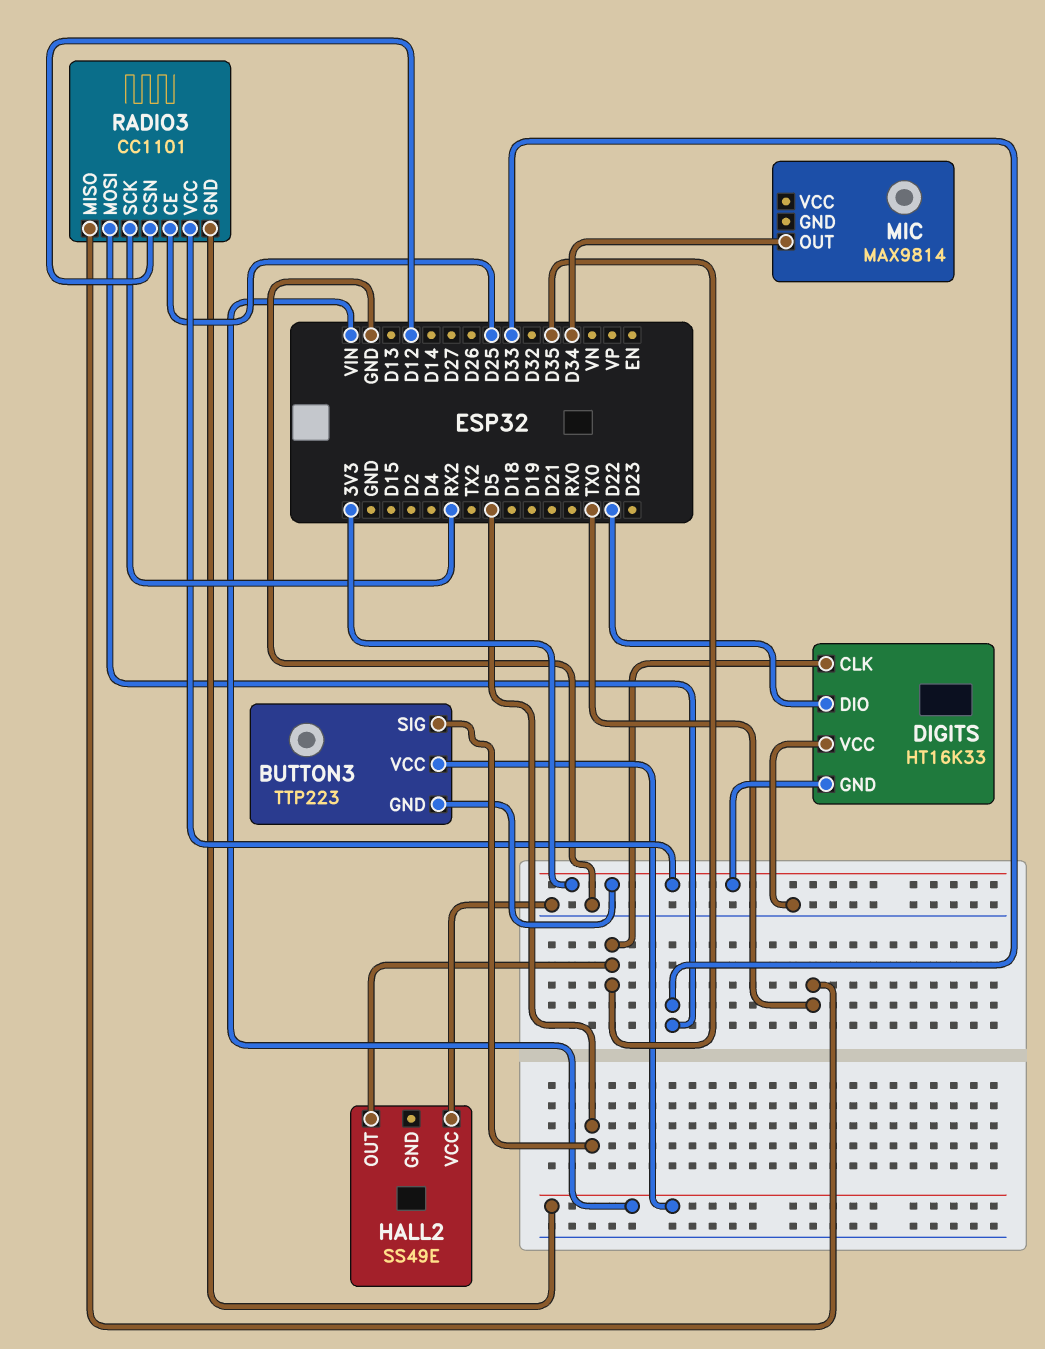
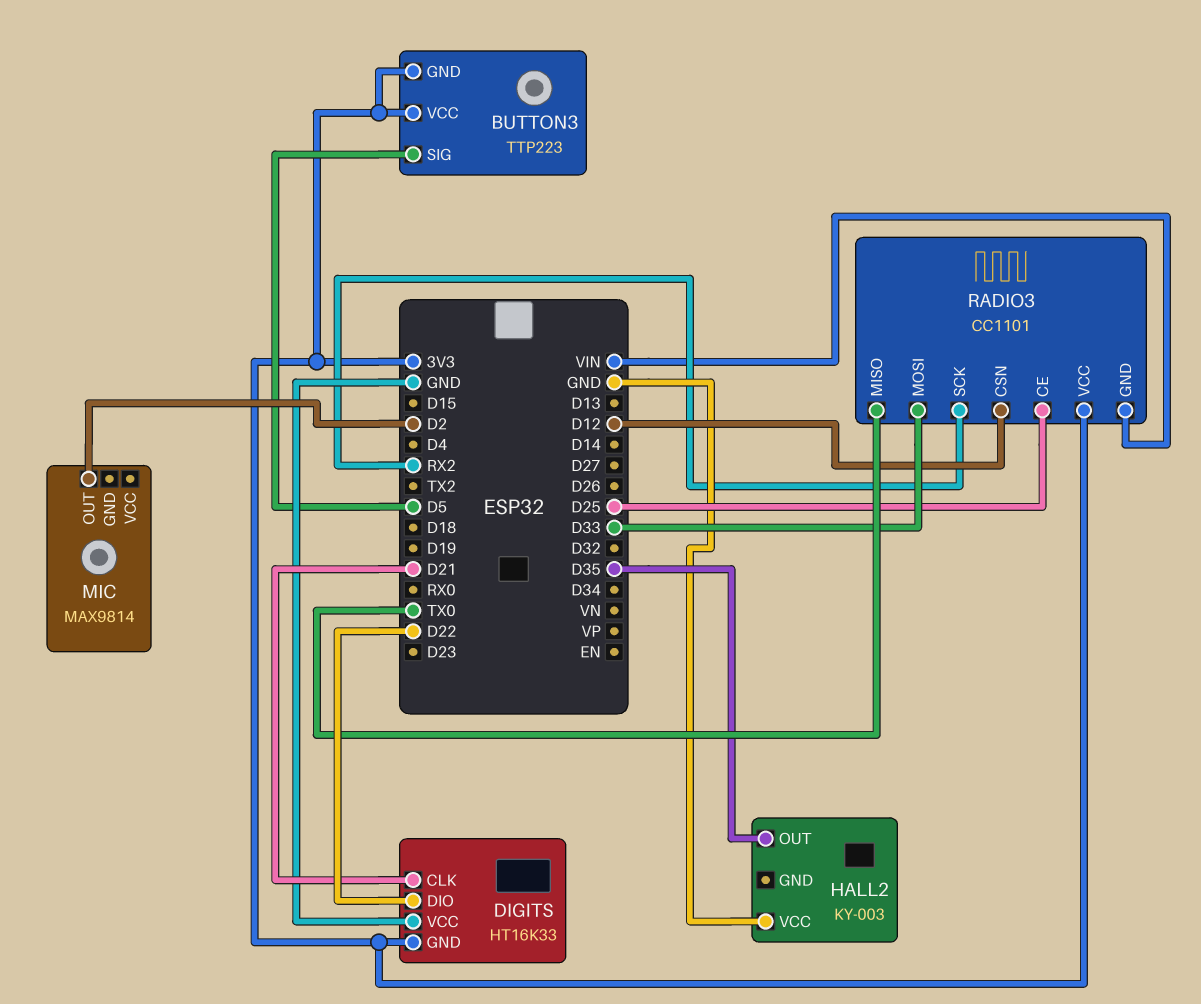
BUTTON3 pin VCC: VIN -> 3V3
DIGITS pin CLK: D35 -> D21
HALL2: SS49E -> KY-003
MIC pin OUT: D34 -> D2

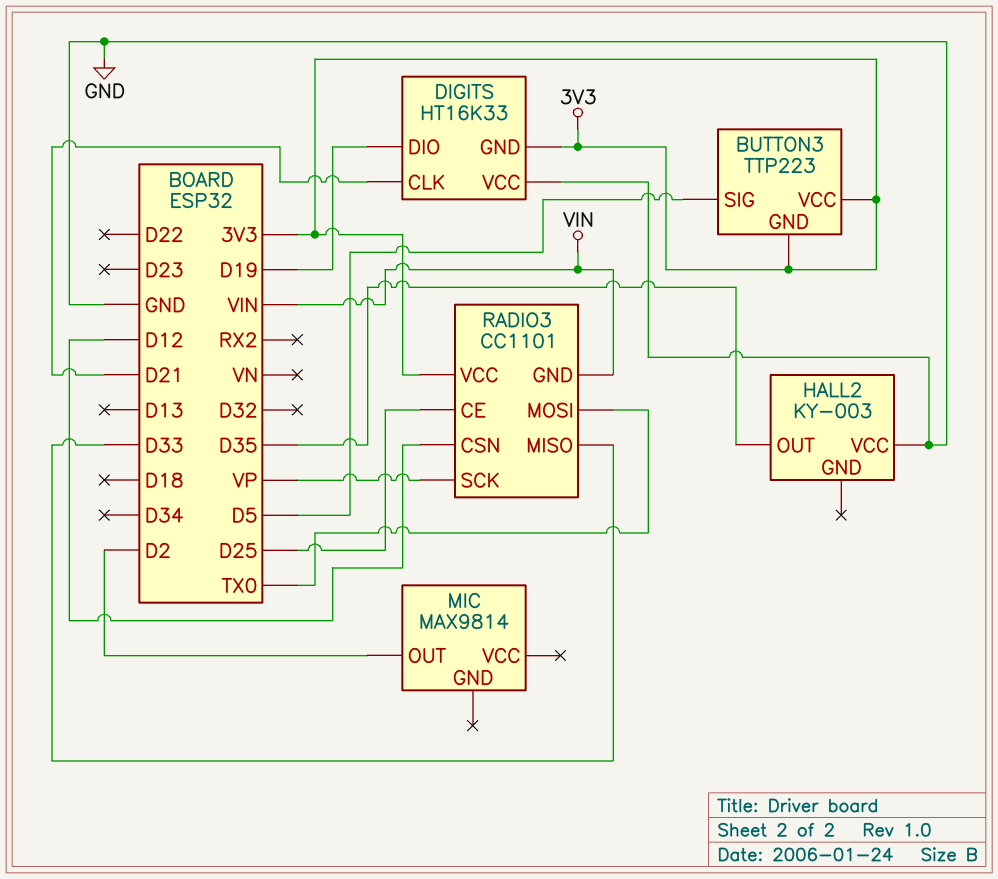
DIGITS pin DIO: D22 -> D19
RADIO3 pin MISO: TX0 -> D33
RADIO3 pin MOSI: D33 -> TX0
RADIO3 pin SCK: RX2 -> VP

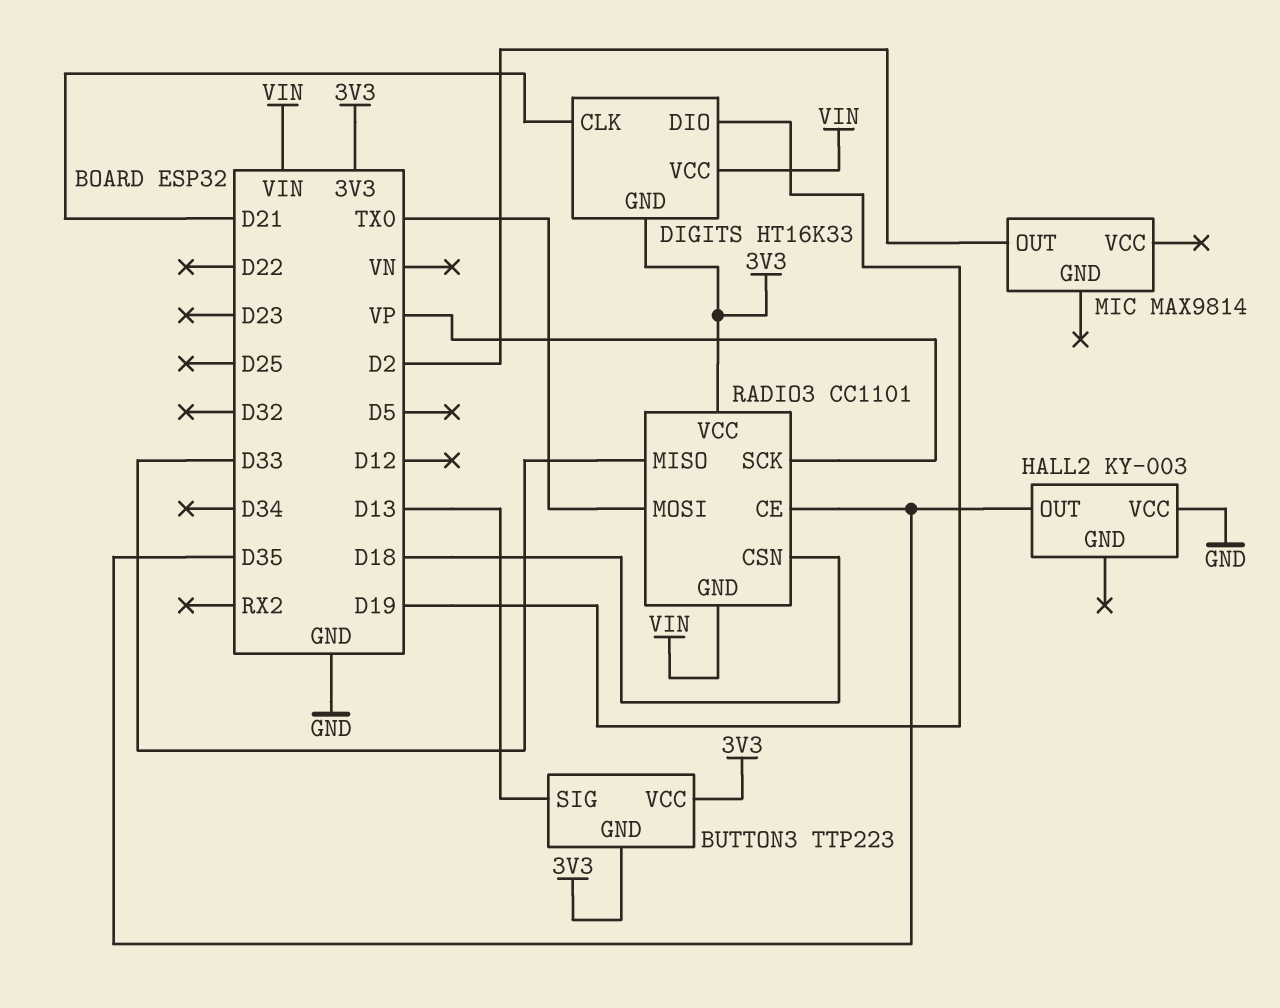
BUTTON3 pin SIG: D5 -> D13
DIGITS pin VCC: GND -> VIN
RADIO3 pin CE: D25 -> D35
RADIO3 pin CSN: D12 -> D18

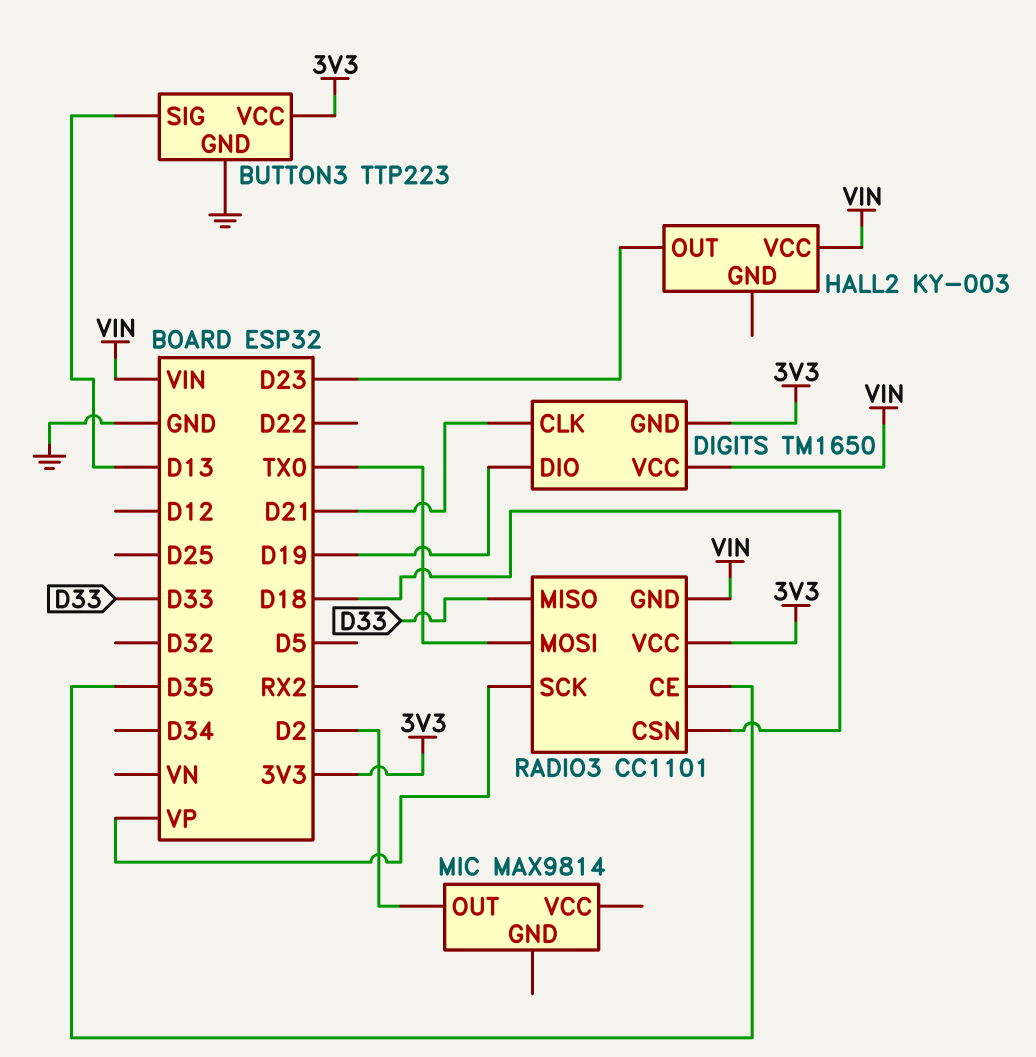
BUTTON3 pin GND: 3V3 -> GND
DIGITS: HT16K33 -> TM1650
HALL2 pin OUT: D35 -> D23
HALL2 pin VCC: GND -> VIN

